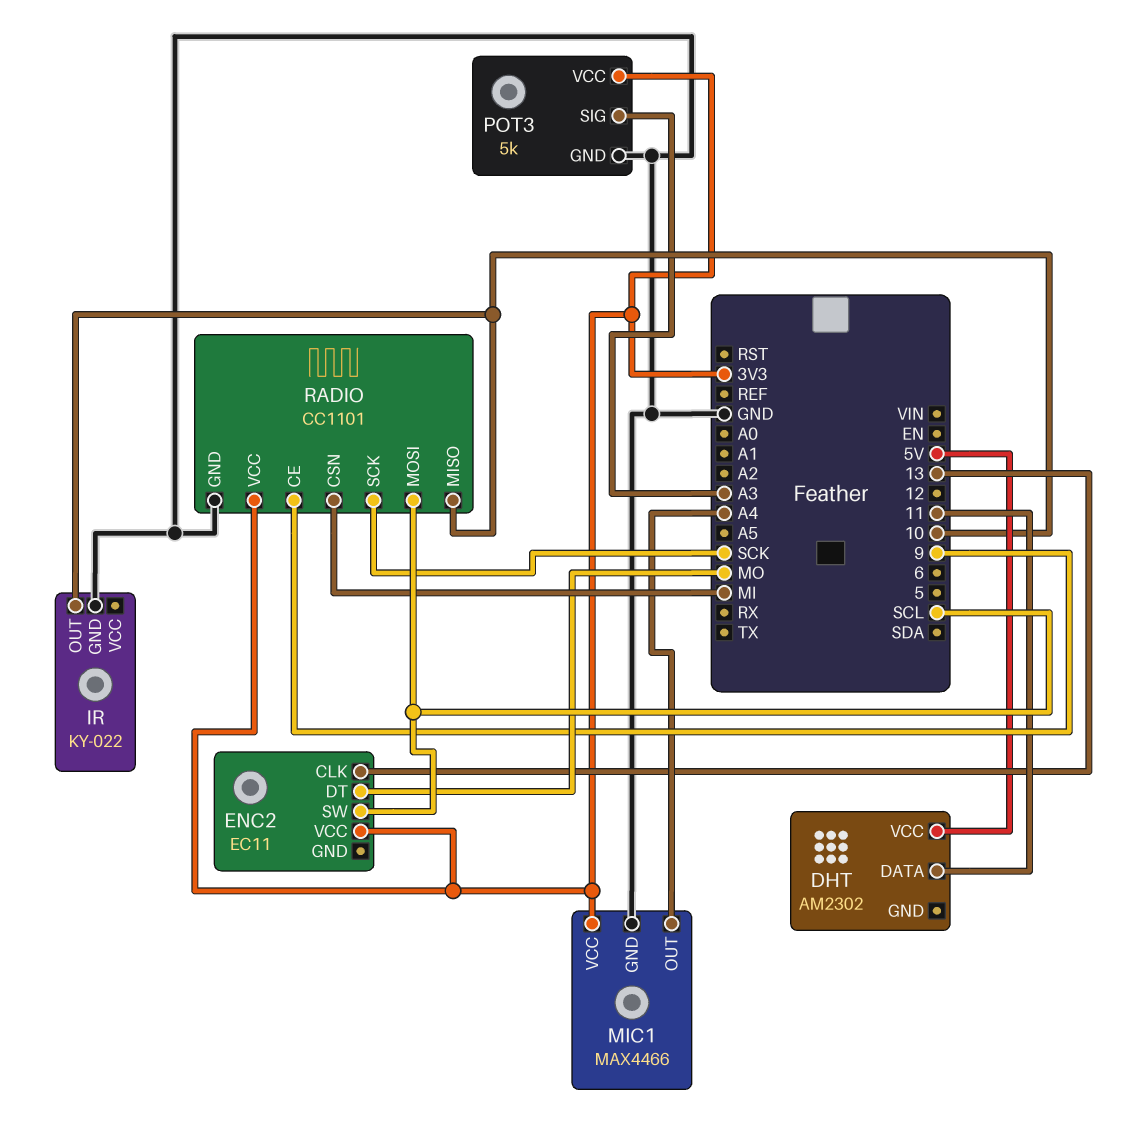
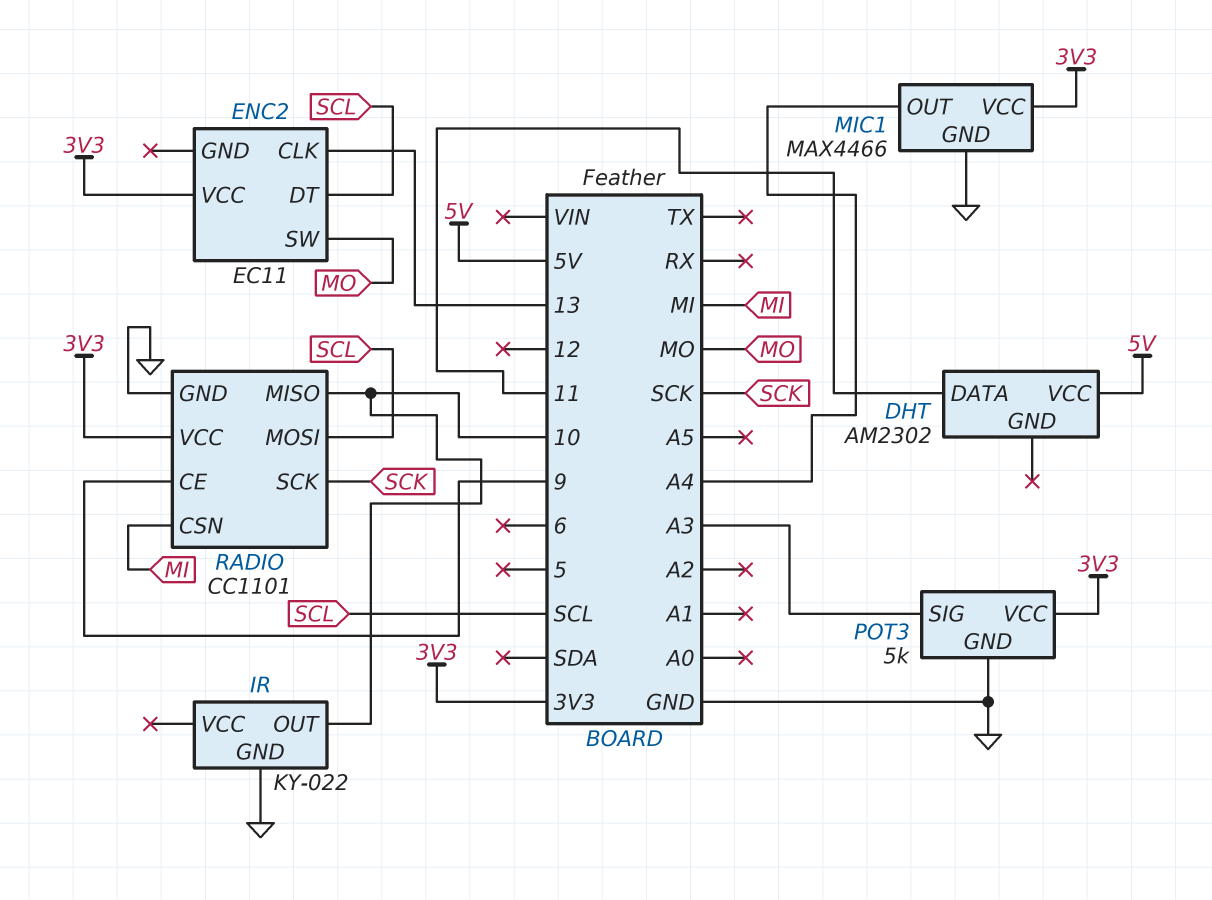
ENC2 pin DT: MO -> SCL
ENC2 pin SW: SCL -> MO

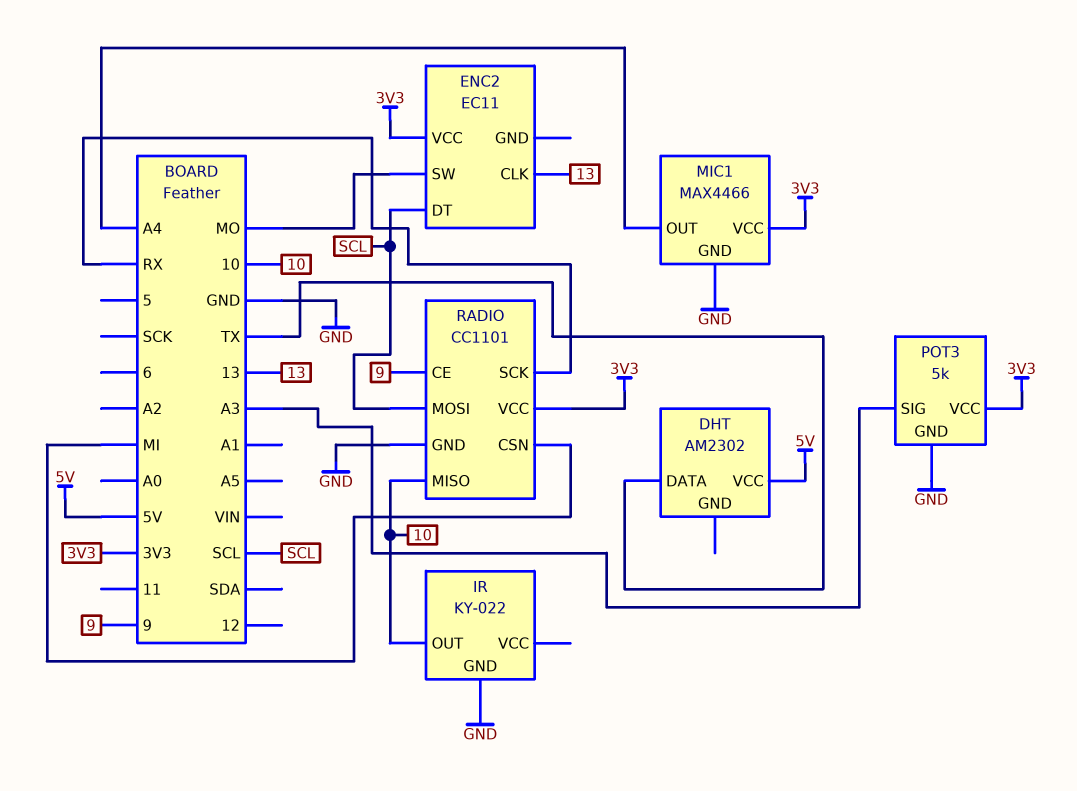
DHT pin DATA: 11 -> TX
RADIO pin SCK: SCK -> RX

